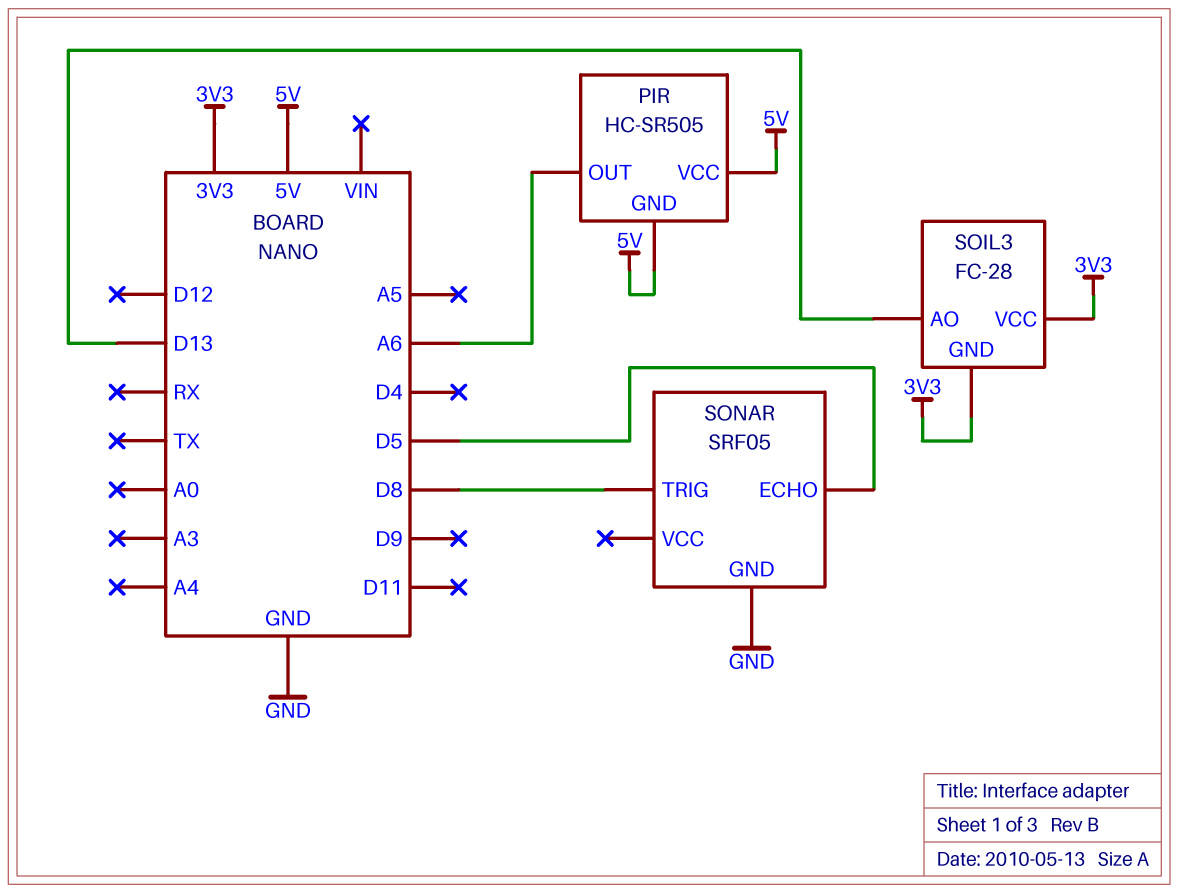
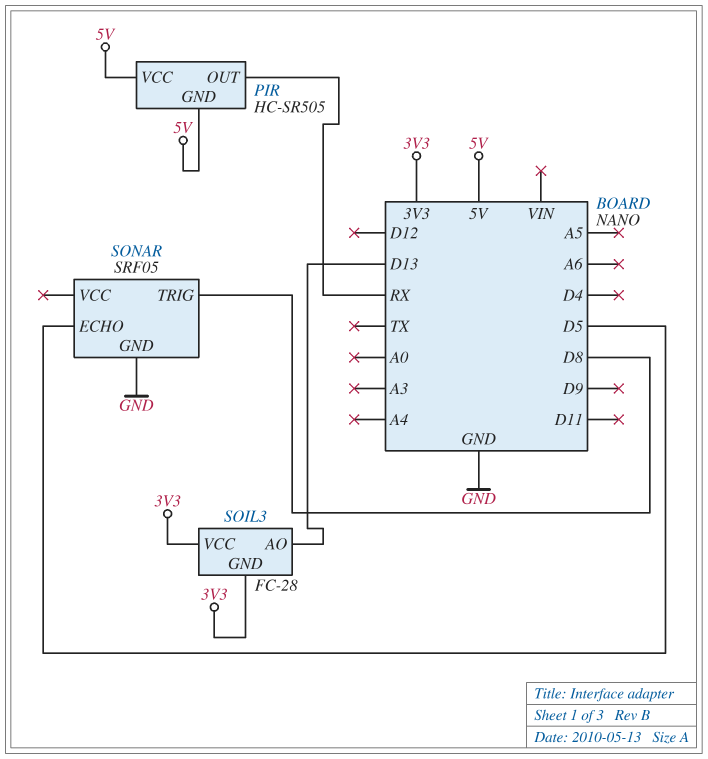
PIR pin OUT: A6 -> RX

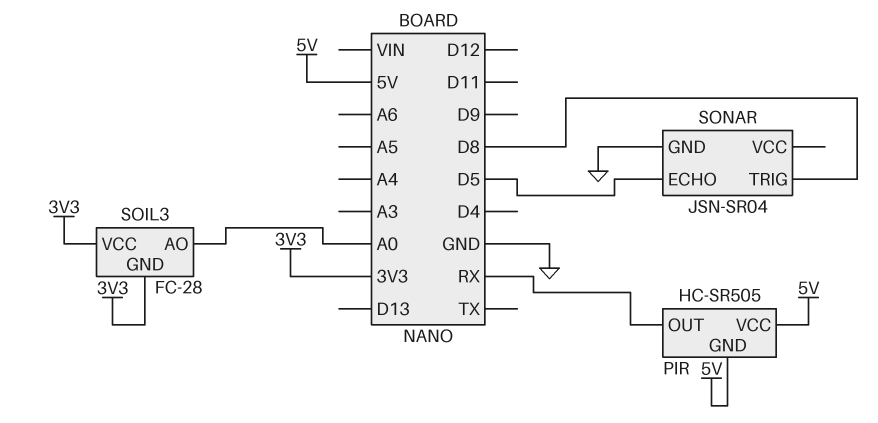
SOIL3 pin AO: D13 -> A0
SONAR: SRF05 -> JSN-SR04

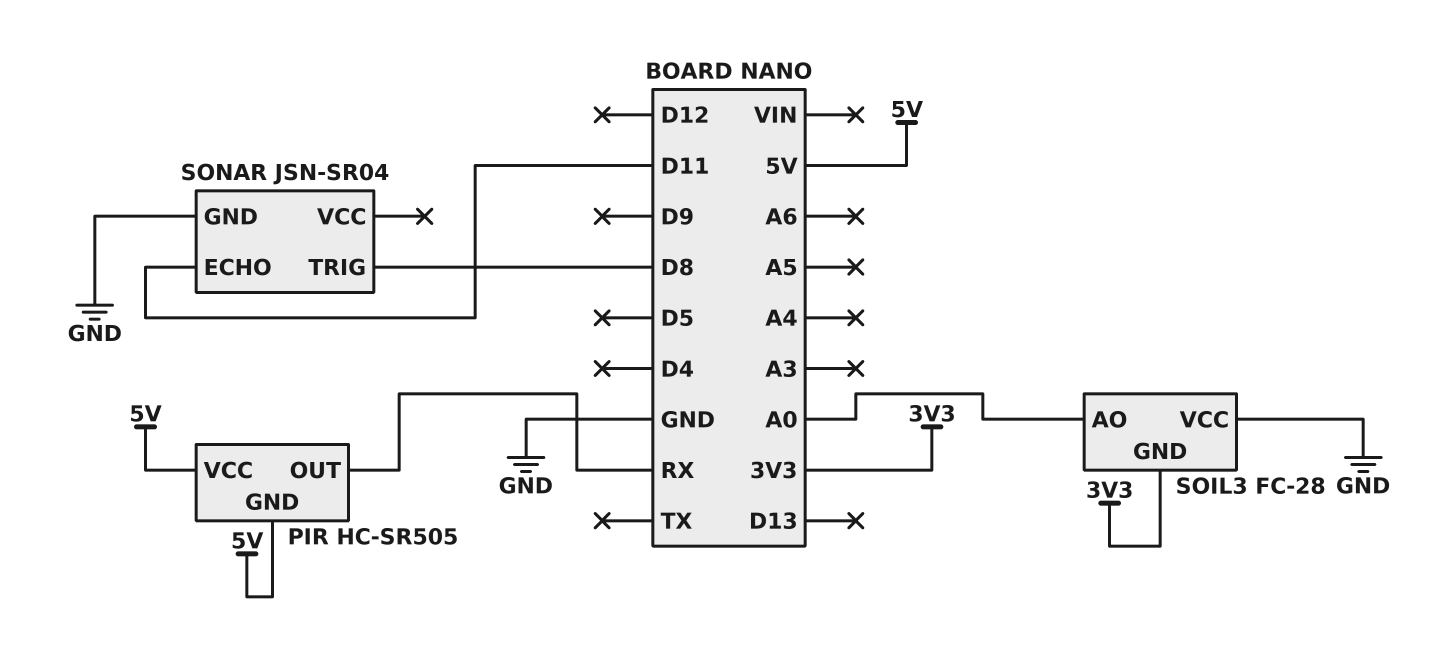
SOIL3 pin VCC: 3V3 -> GND
SONAR pin ECHO: D5 -> D11

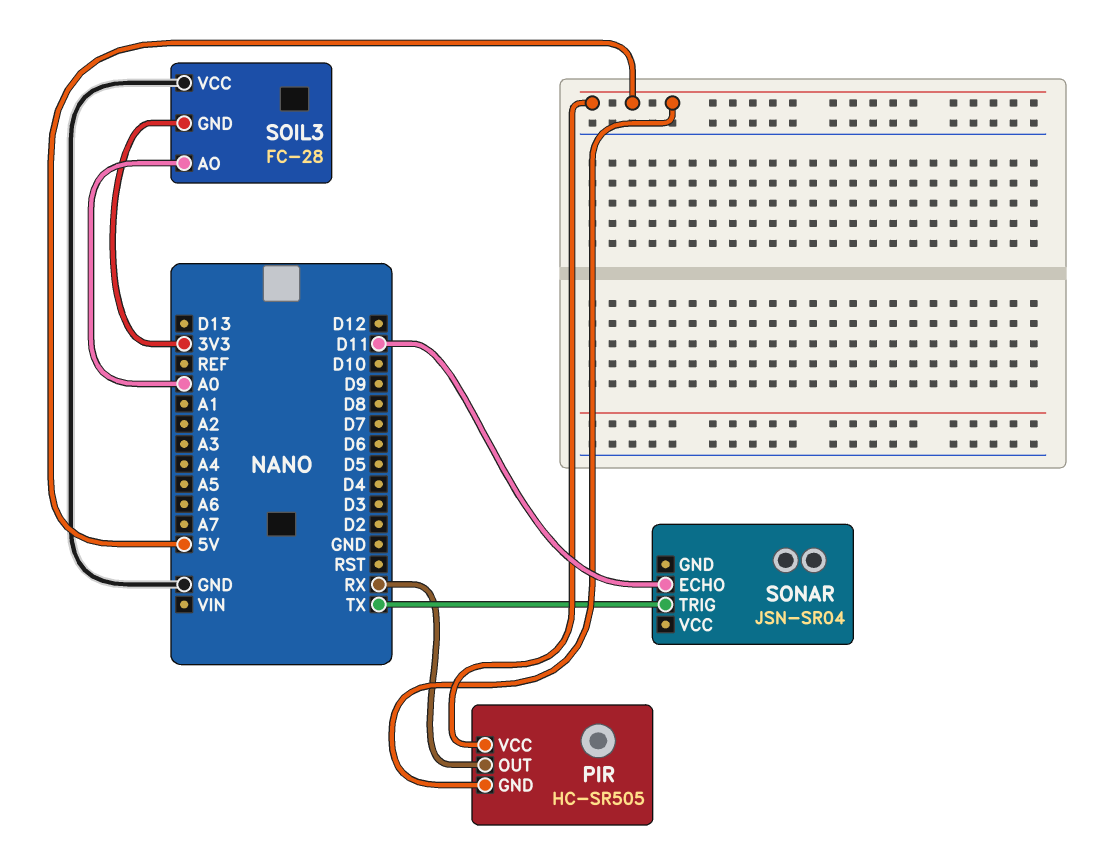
SONAR pin GND: GND -> none
SONAR pin TRIG: D8 -> TX

